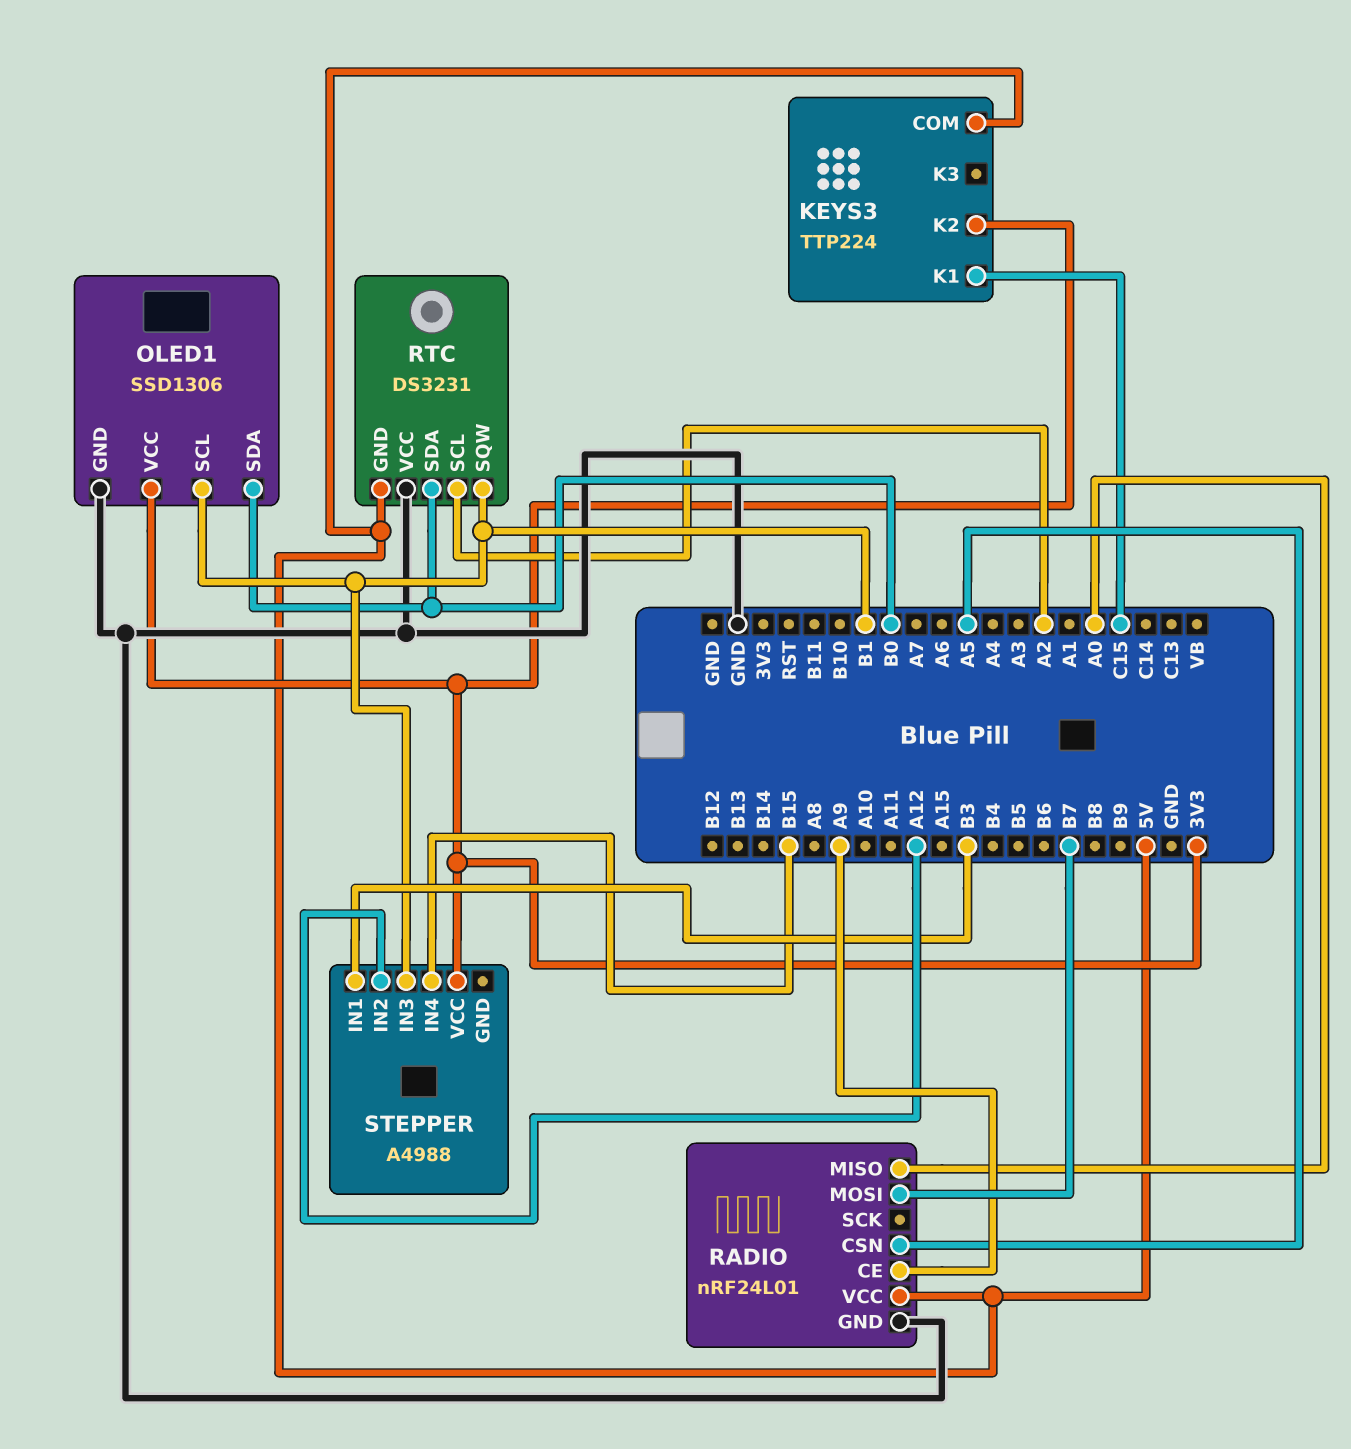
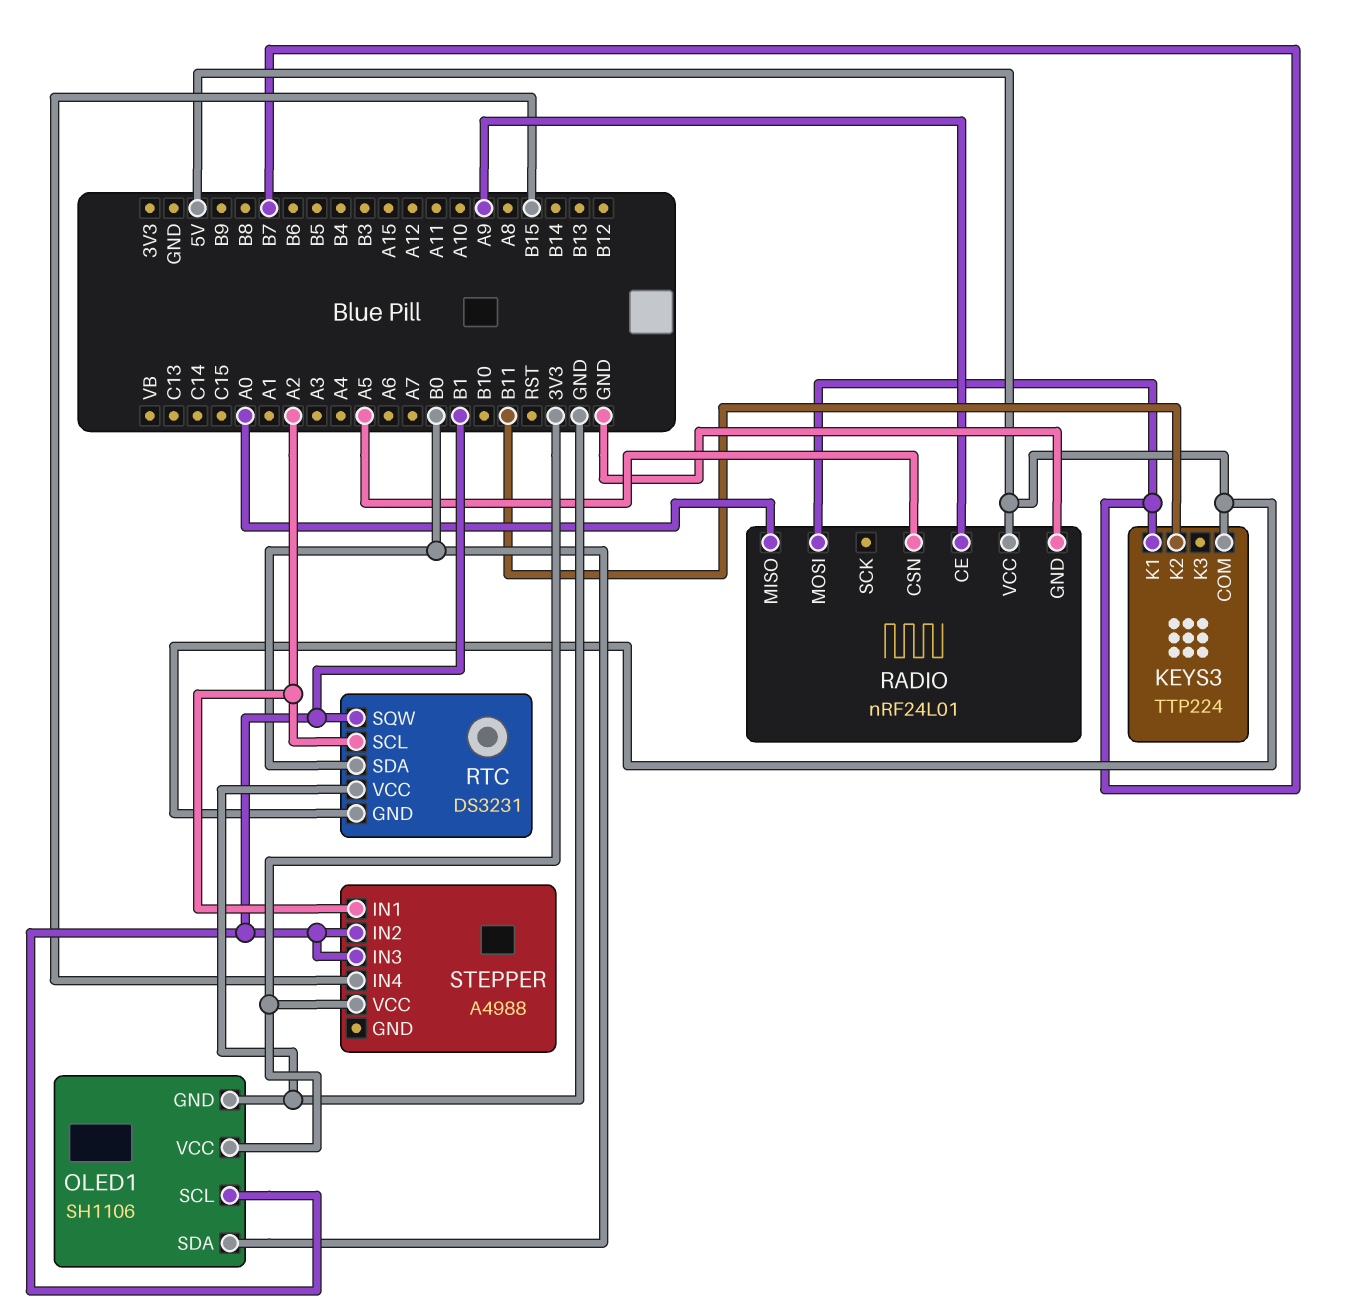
KEYS3 pin K1: C15 -> B7
KEYS3 pin K2: 3V3 -> B11
OLED1: SSD1306 -> SH1106
STEPPER pin IN1: B3 -> A2
STEPPER pin IN2: A12 -> B1

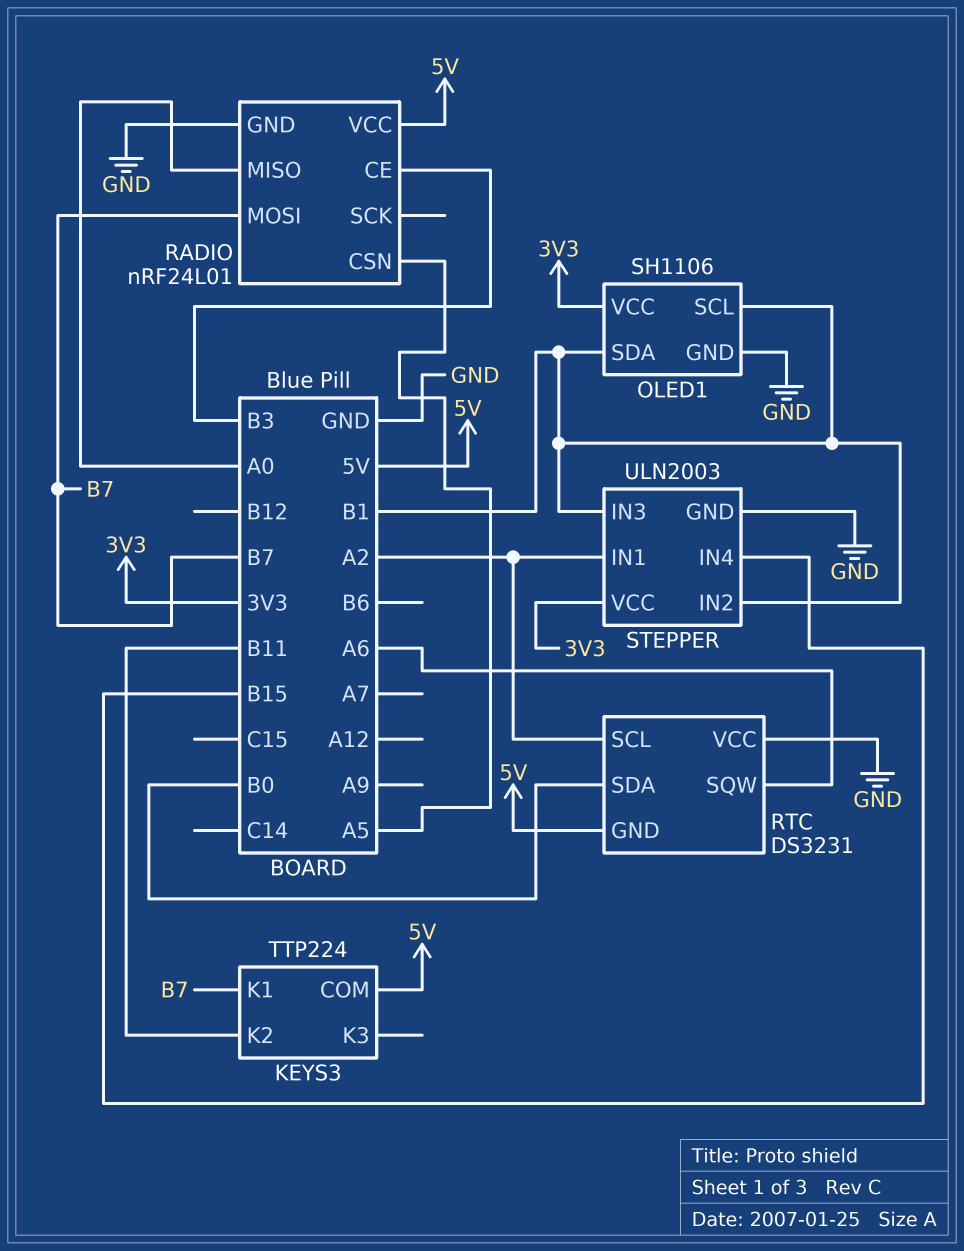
OLED1 pin SDA: B0 -> B1
RADIO pin CE: A9 -> B3
RTC pin SQW: B1 -> A6
STEPPER: A4988 -> ULN2003
STEPPER pin GND: none -> GND

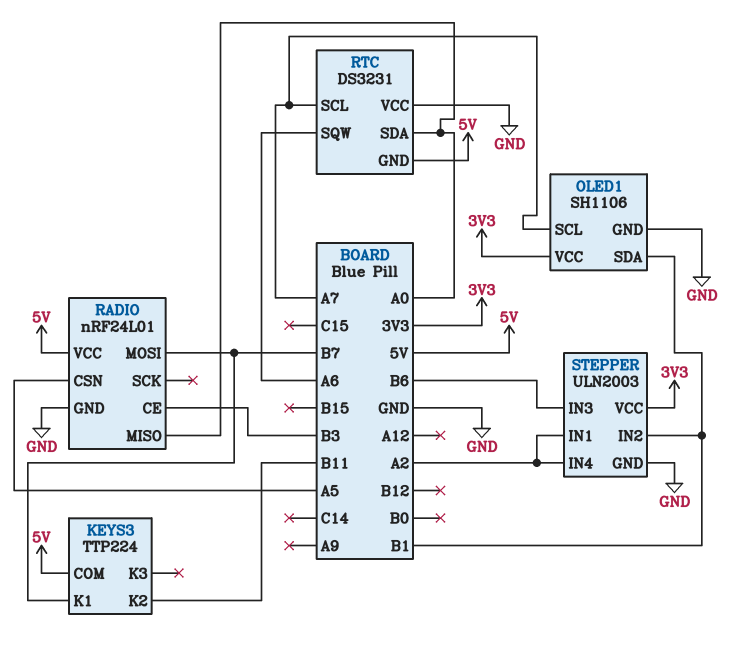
OLED1 pin SCL: B1 -> A7
RTC pin SCL: A2 -> A7
RTC pin SDA: B0 -> A0
STEPPER pin IN3: B1 -> B6
STEPPER pin IN4: B15 -> A2

